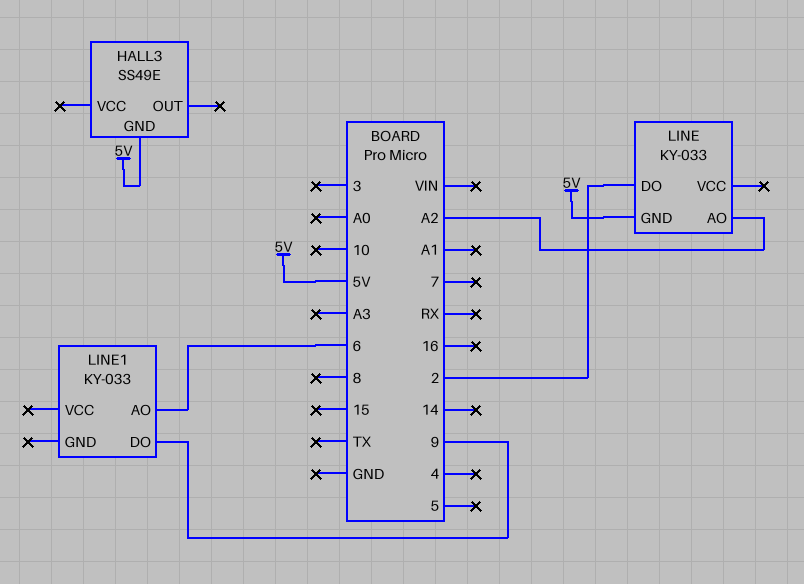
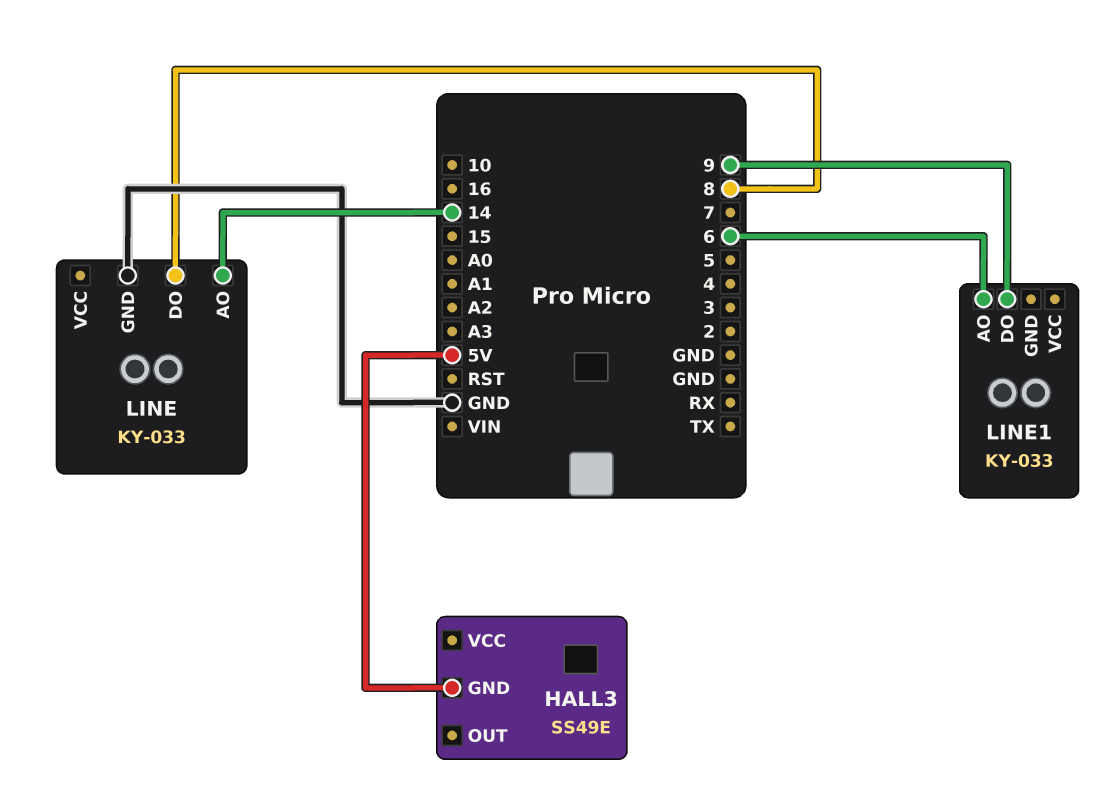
LINE pin AO: A2 -> 14
LINE pin DO: 2 -> 8
LINE pin GND: 5V -> GND

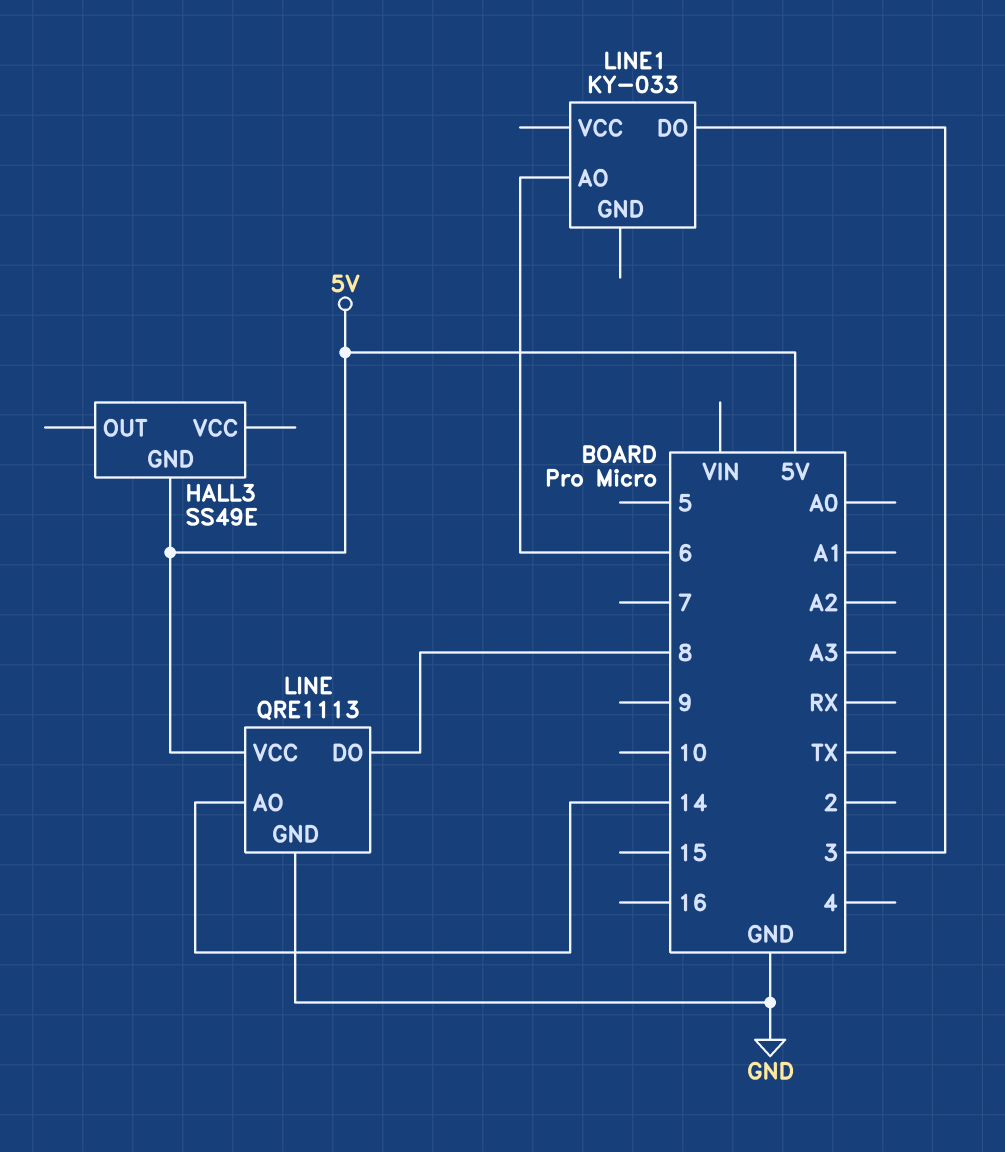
LINE: KY-033 -> QRE1113
LINE pin VCC: none -> 5V
LINE1 pin DO: 9 -> 3

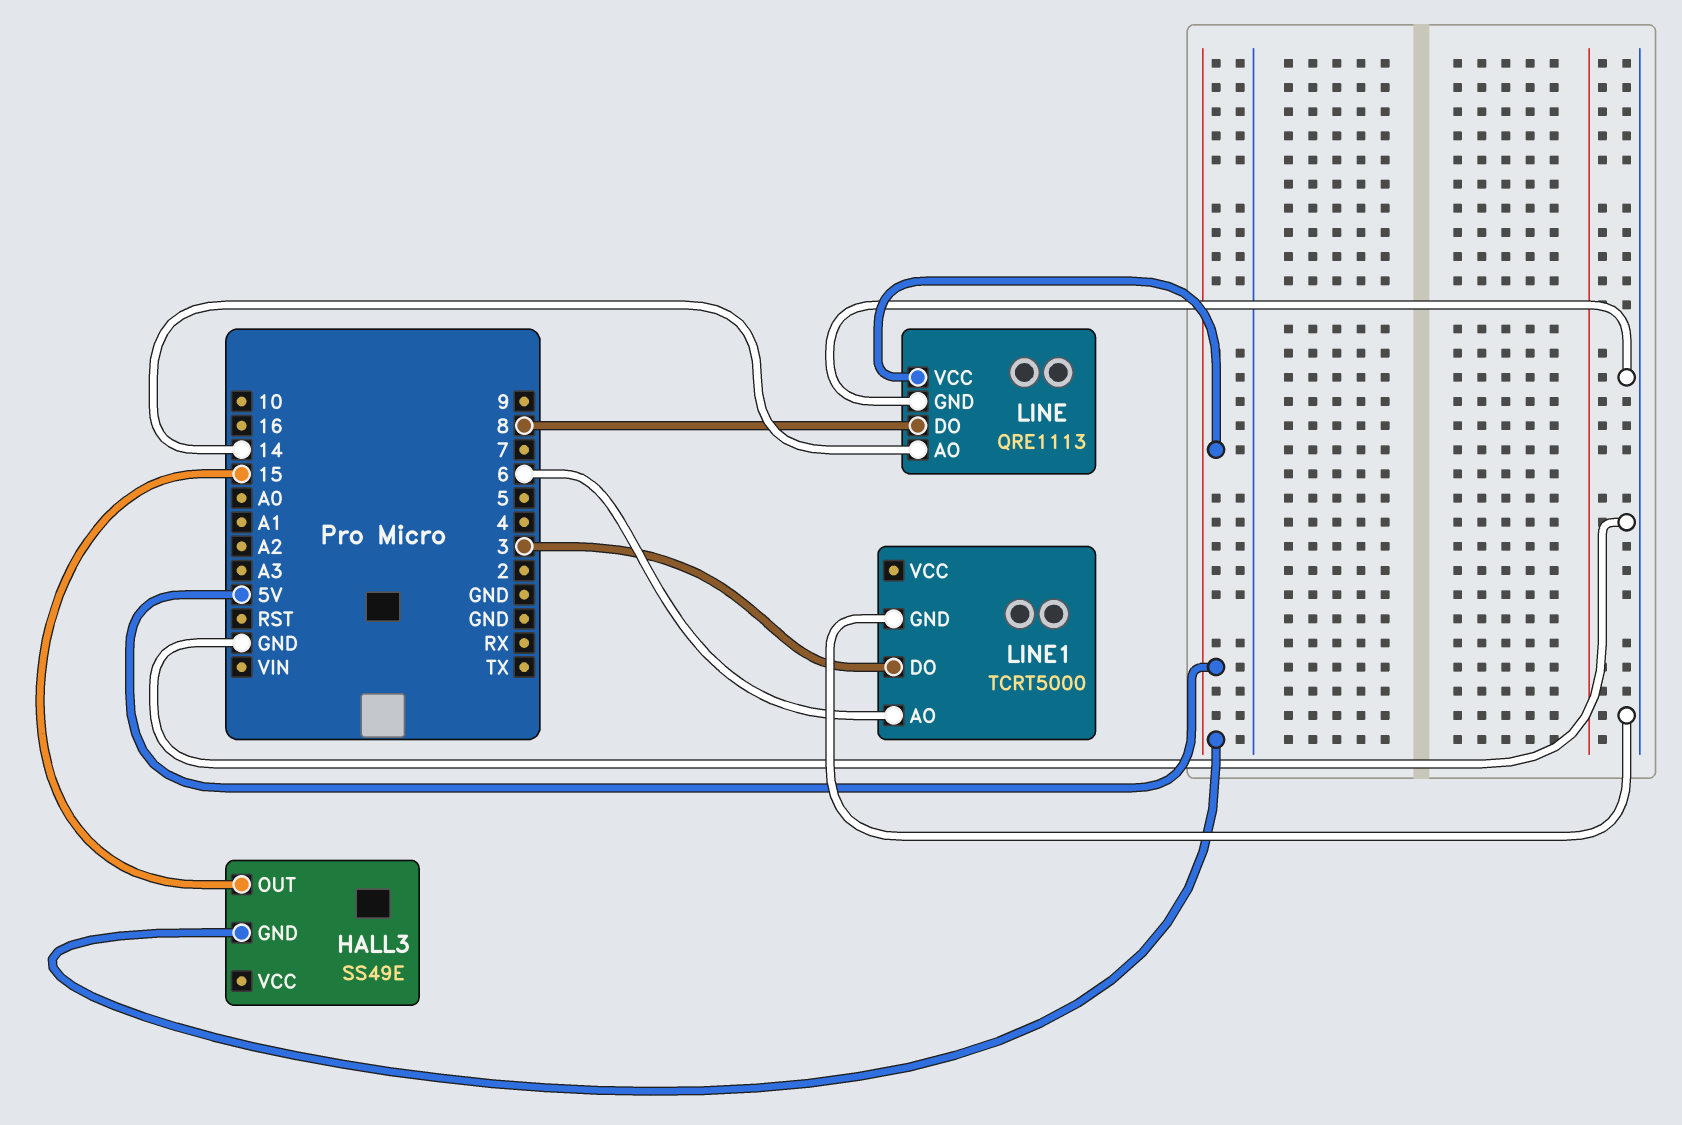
HALL3 pin OUT: none -> 15
LINE1: KY-033 -> TCRT5000
LINE1 pin GND: none -> GND

